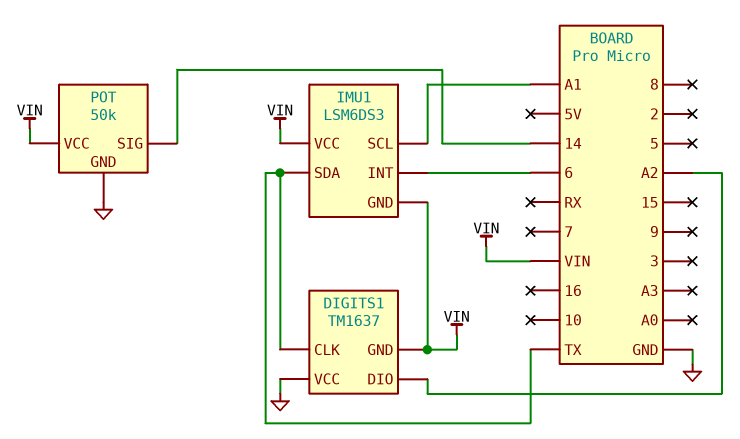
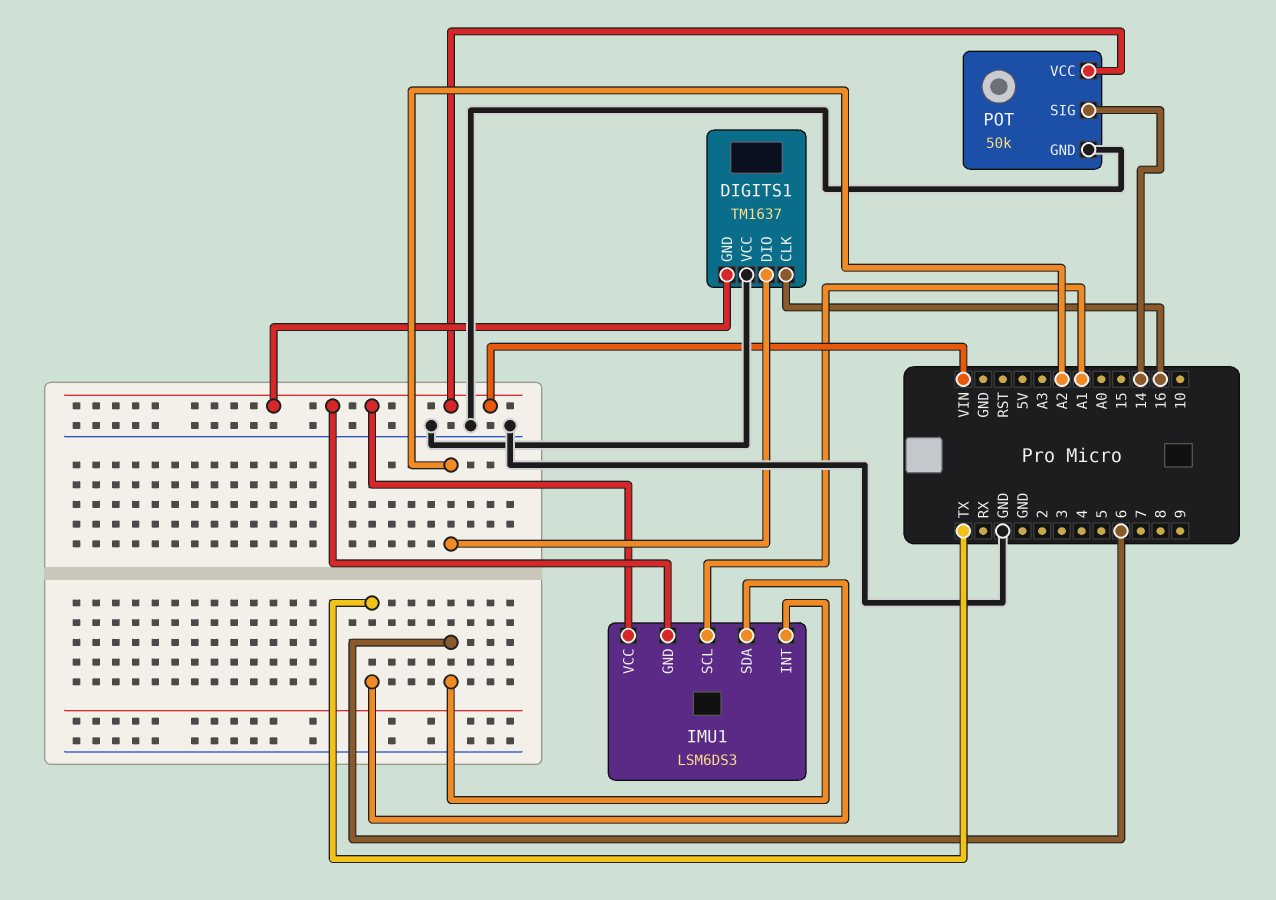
DIGITS1 pin CLK: TX -> 16

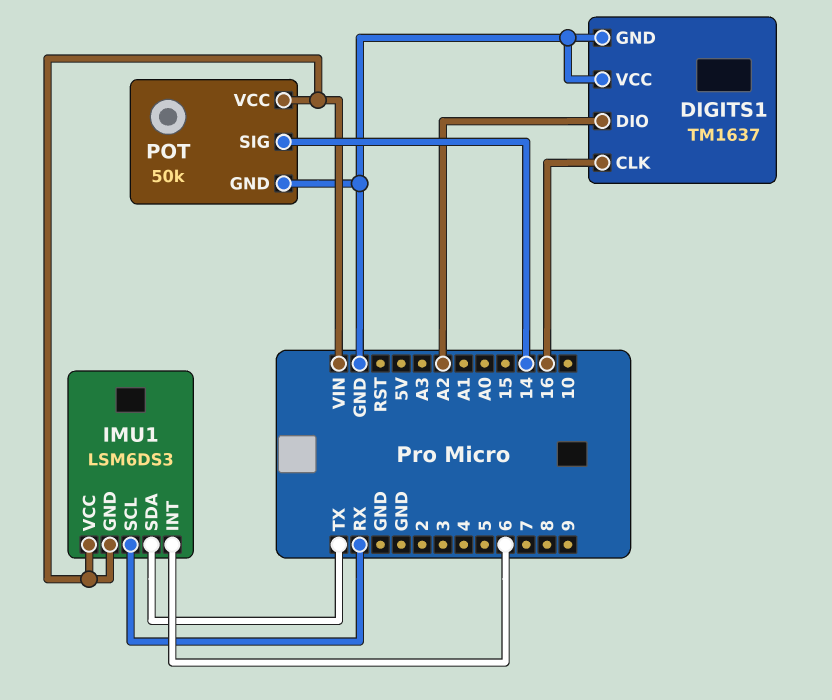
DIGITS1 pin GND: VIN -> GND
IMU1 pin SCL: A1 -> RX

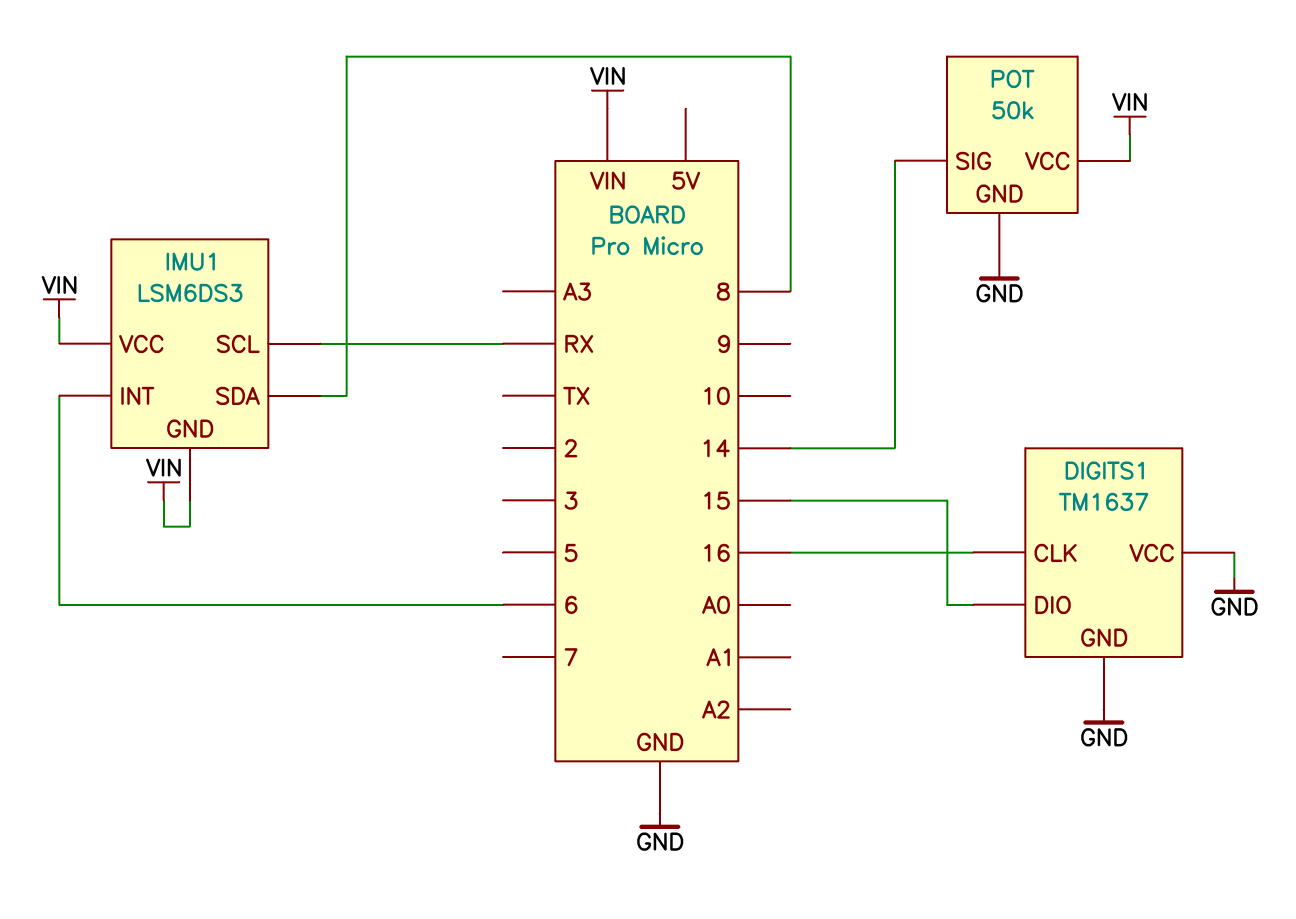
DIGITS1 pin DIO: A2 -> 15
IMU1 pin SDA: TX -> 8

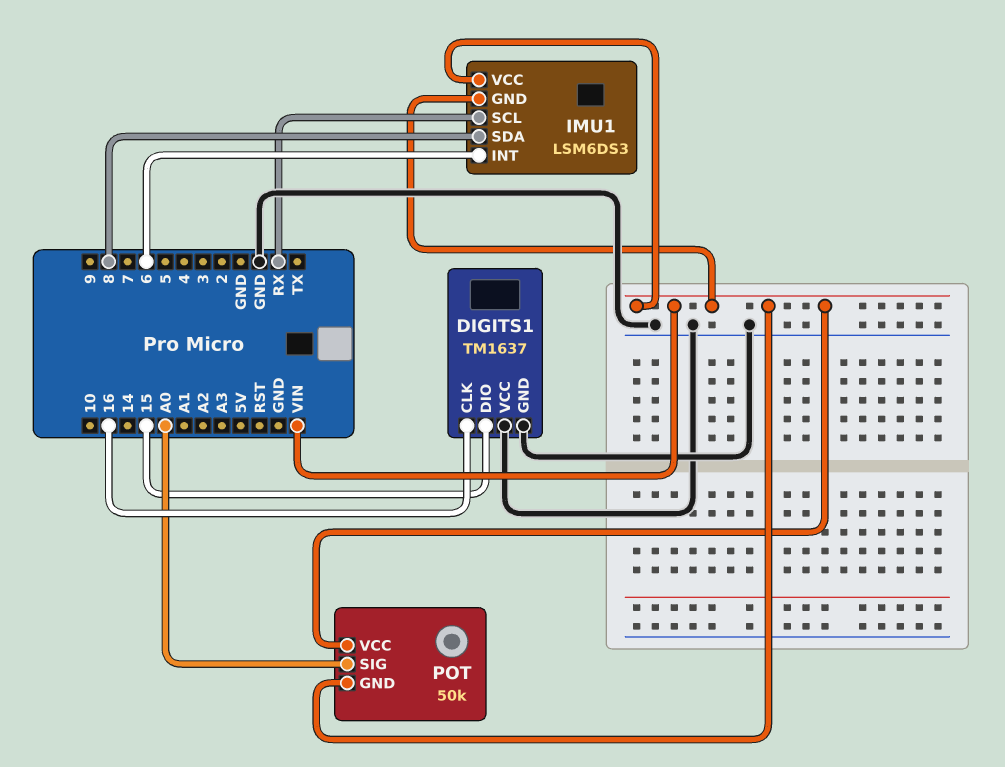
POT pin GND: GND -> VIN
POT pin SIG: 14 -> A0

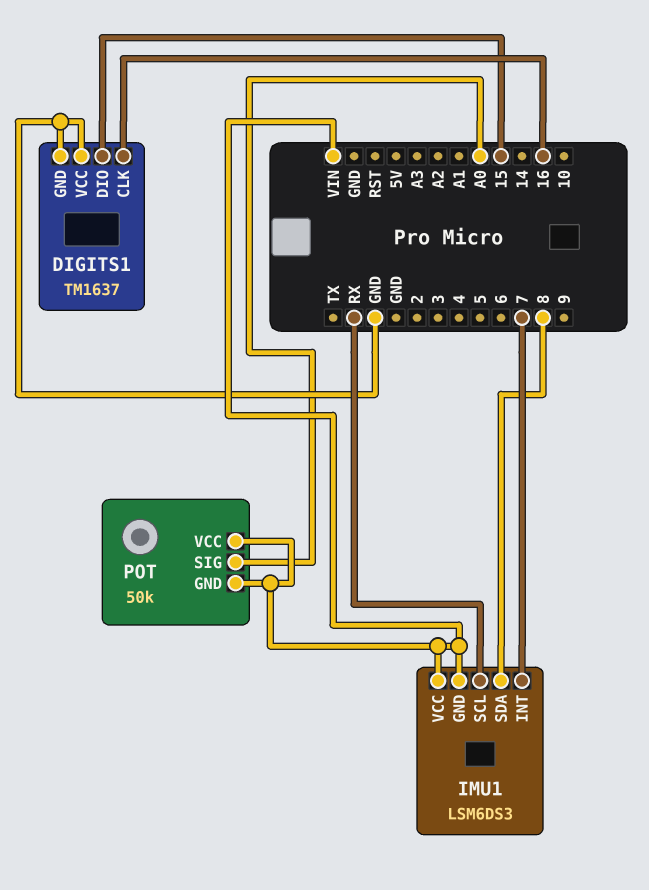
IMU1 pin INT: 6 -> 7

